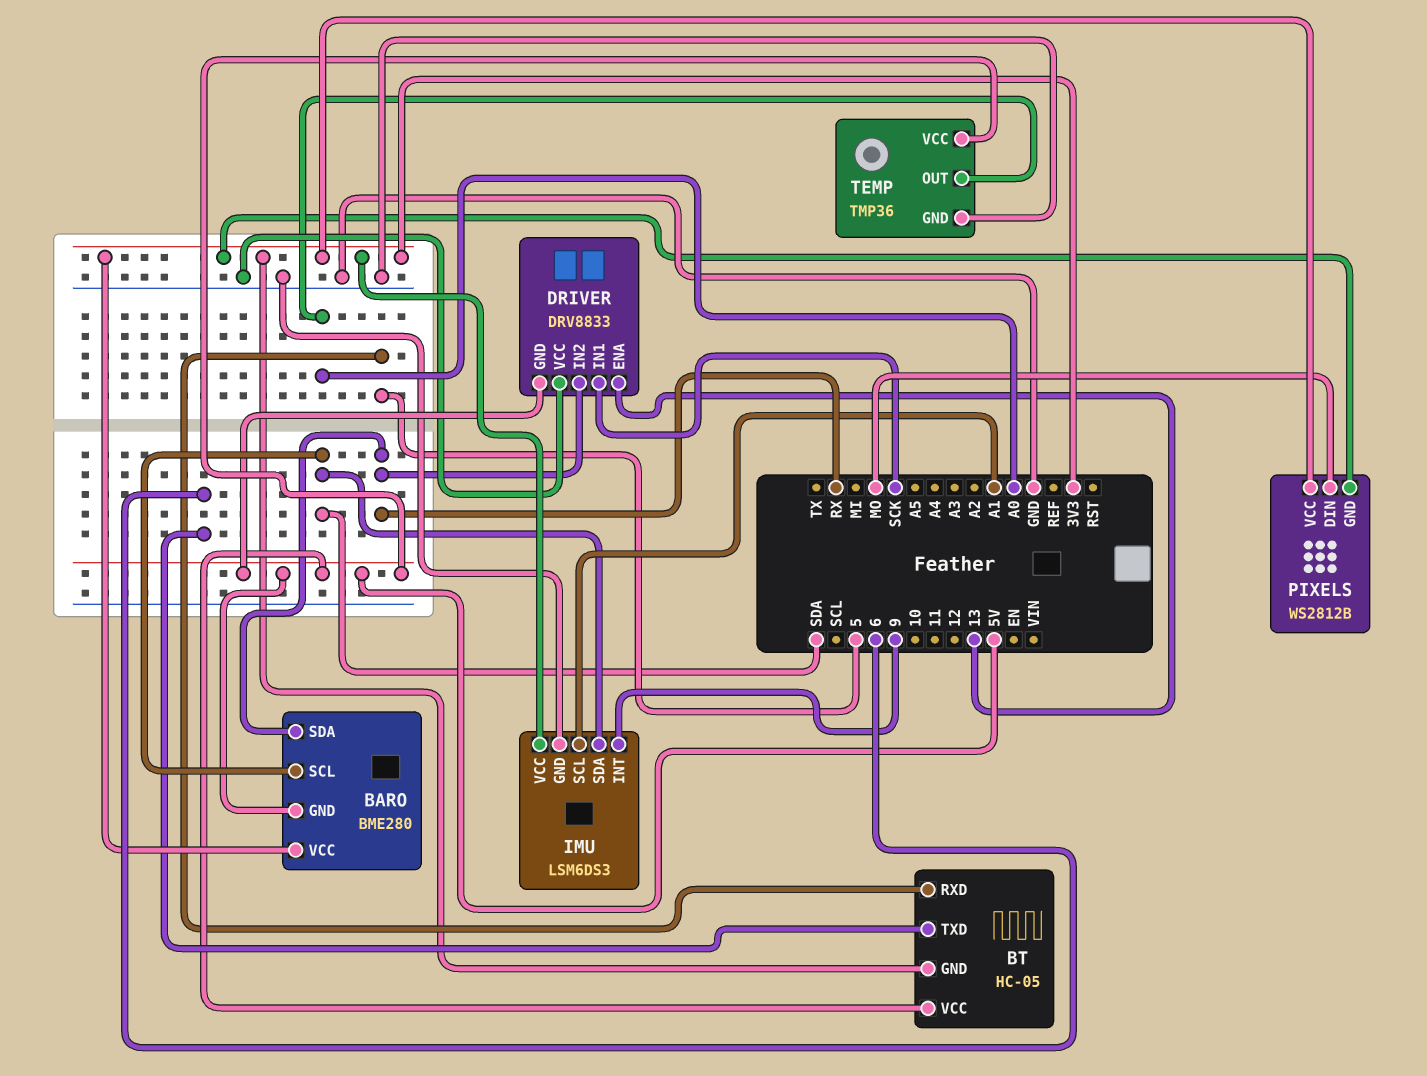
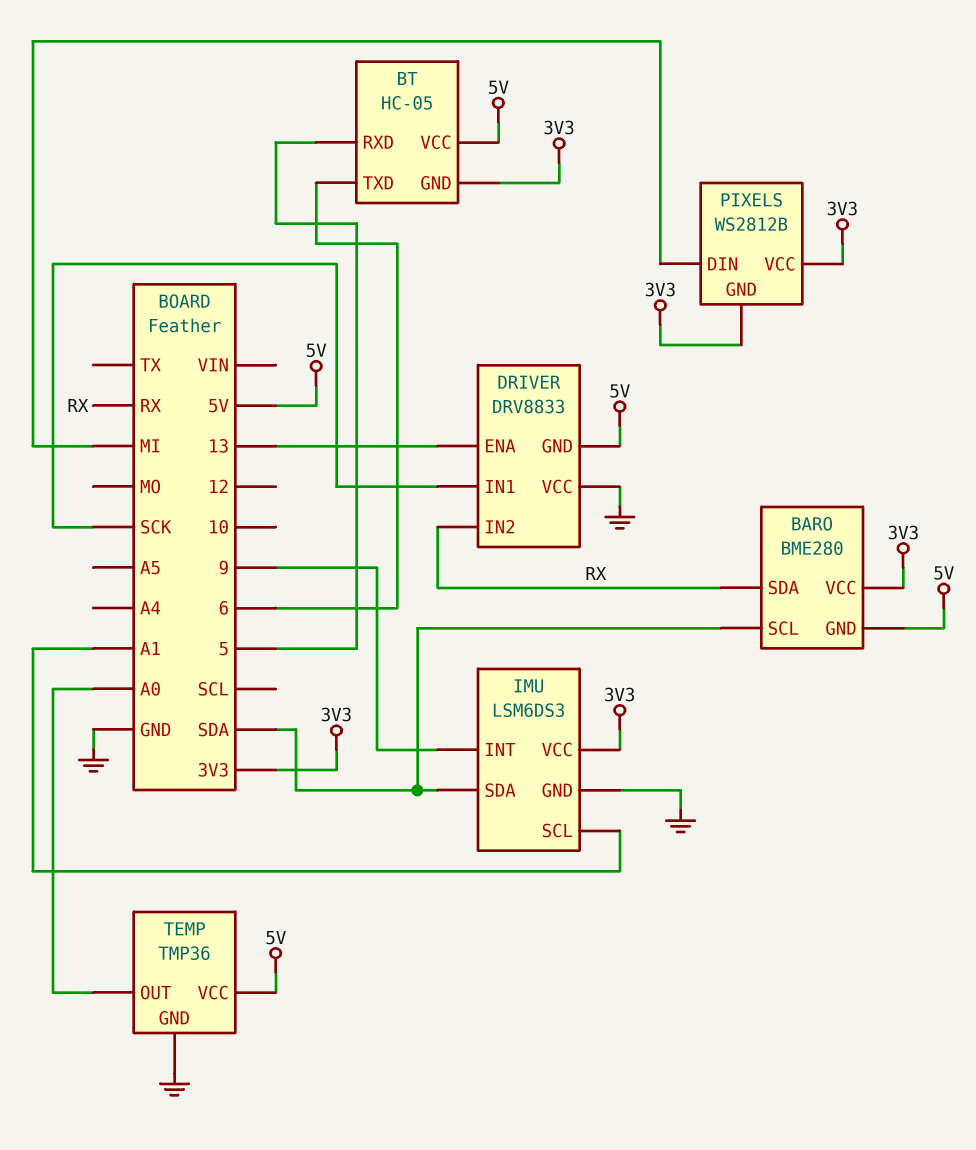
PIXELS pin DIN: MO -> MI

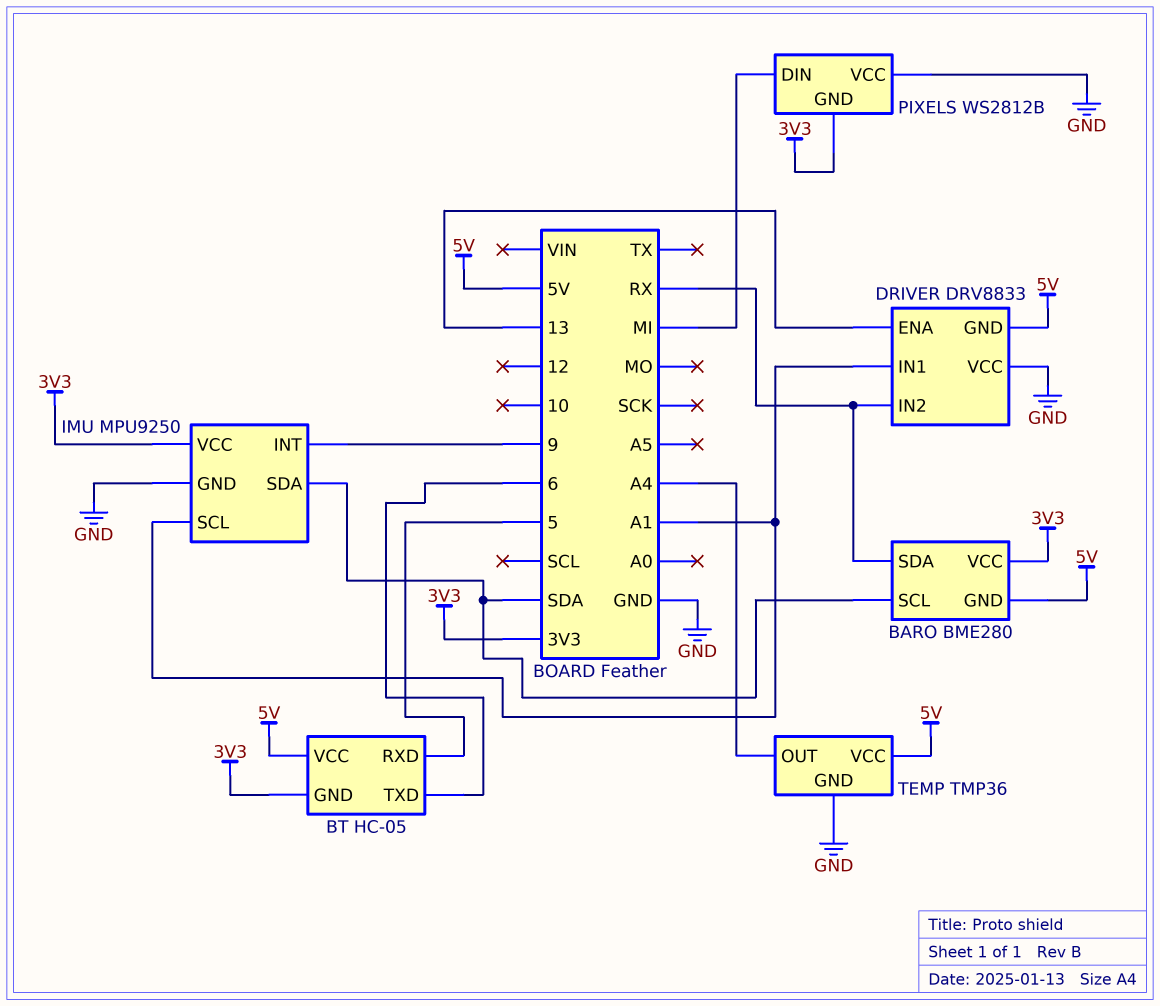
DRIVER pin IN1: SCK -> A1
IMU: LSM6DS3 -> MPU9250
PIXELS pin VCC: 3V3 -> GND
TEMP pin OUT: A0 -> A4

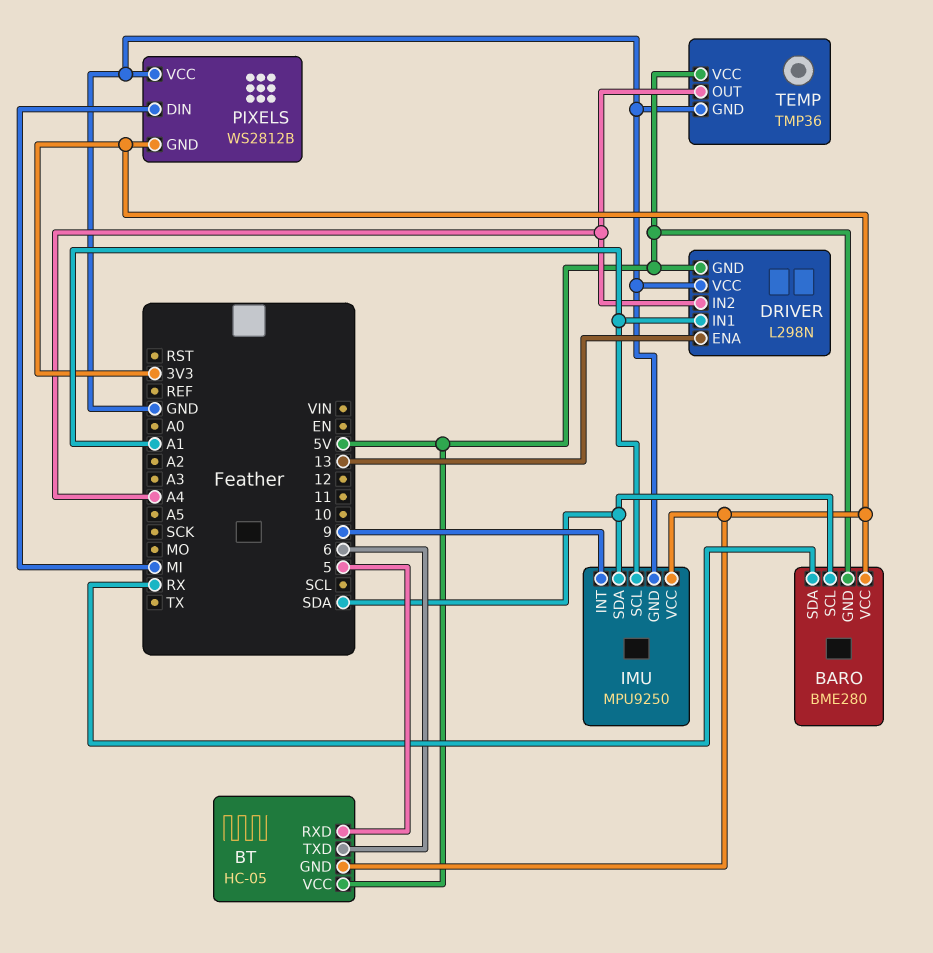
DRIVER: DRV8833 -> L298N
DRIVER pin IN2: RX -> A4

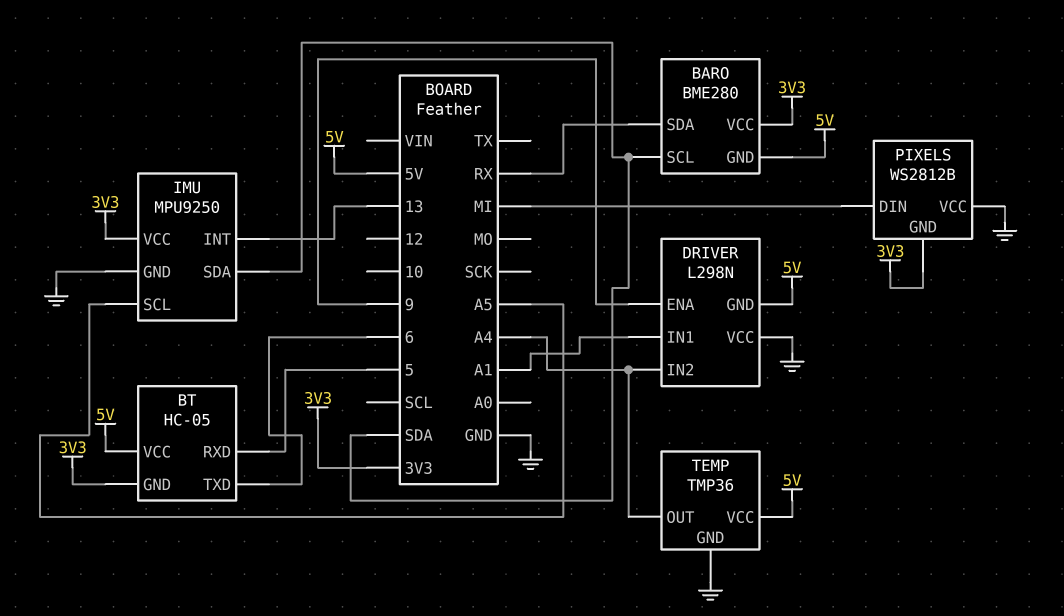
DRIVER pin ENA: 13 -> 9
IMU pin INT: 9 -> 13
IMU pin SCL: A1 -> A5

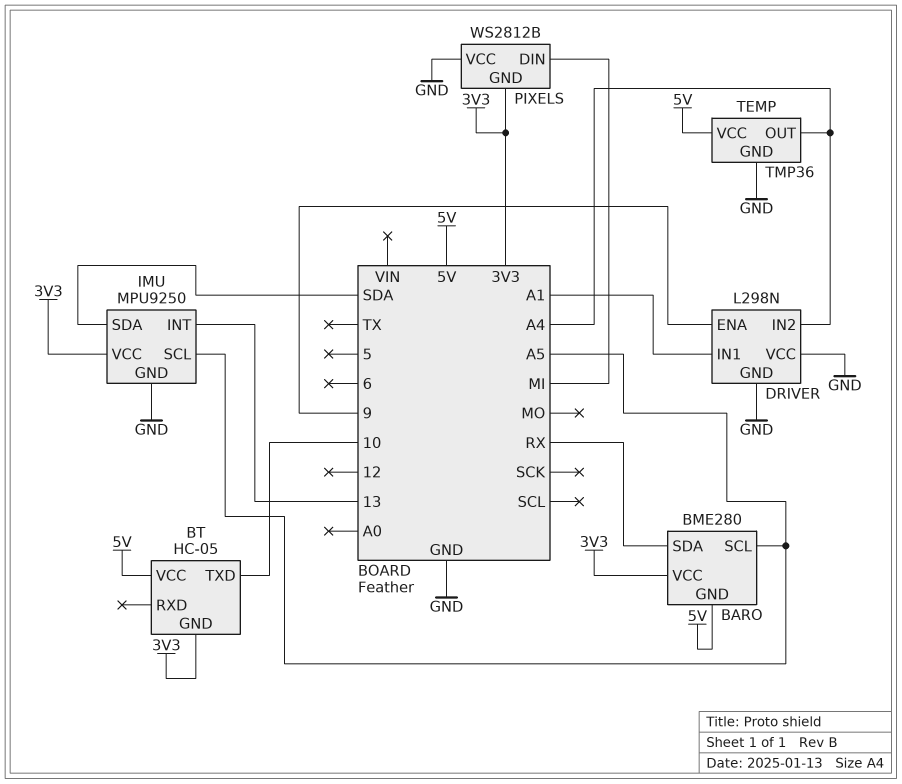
BARO pin SCL: SDA -> A5
BT pin RXD: 5 -> none
BT pin TXD: 6 -> 10
DRIVER pin GND: 5V -> GND

